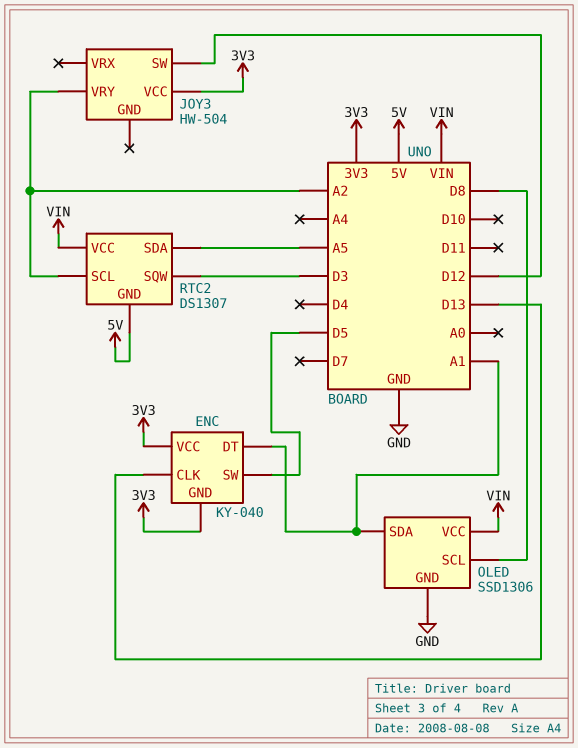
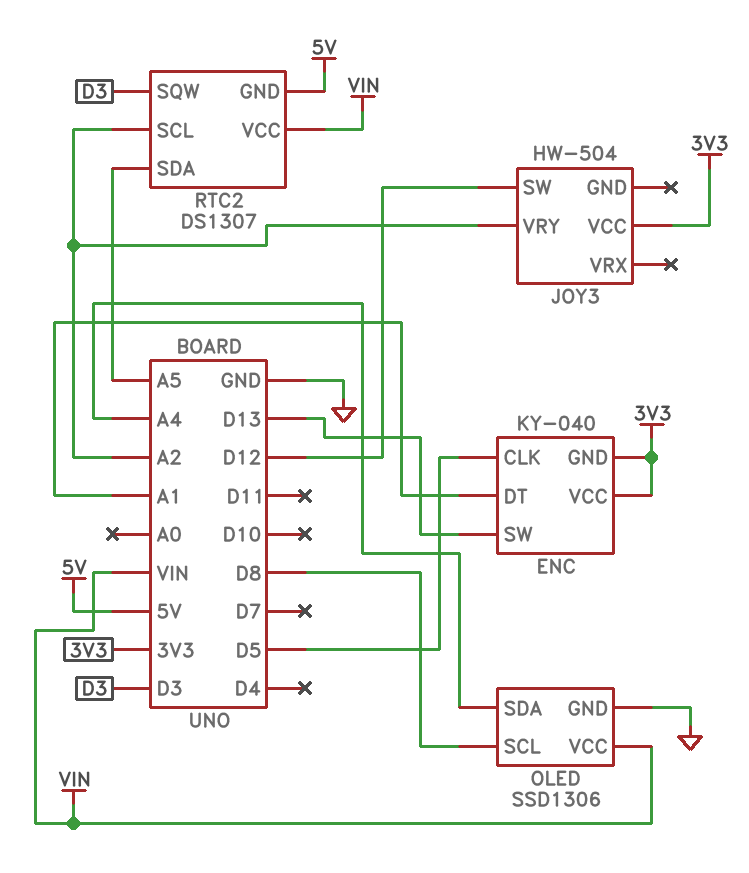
ENC pin CLK: D13 -> D5
ENC pin SW: D5 -> D13
OLED pin SDA: A1 -> A4

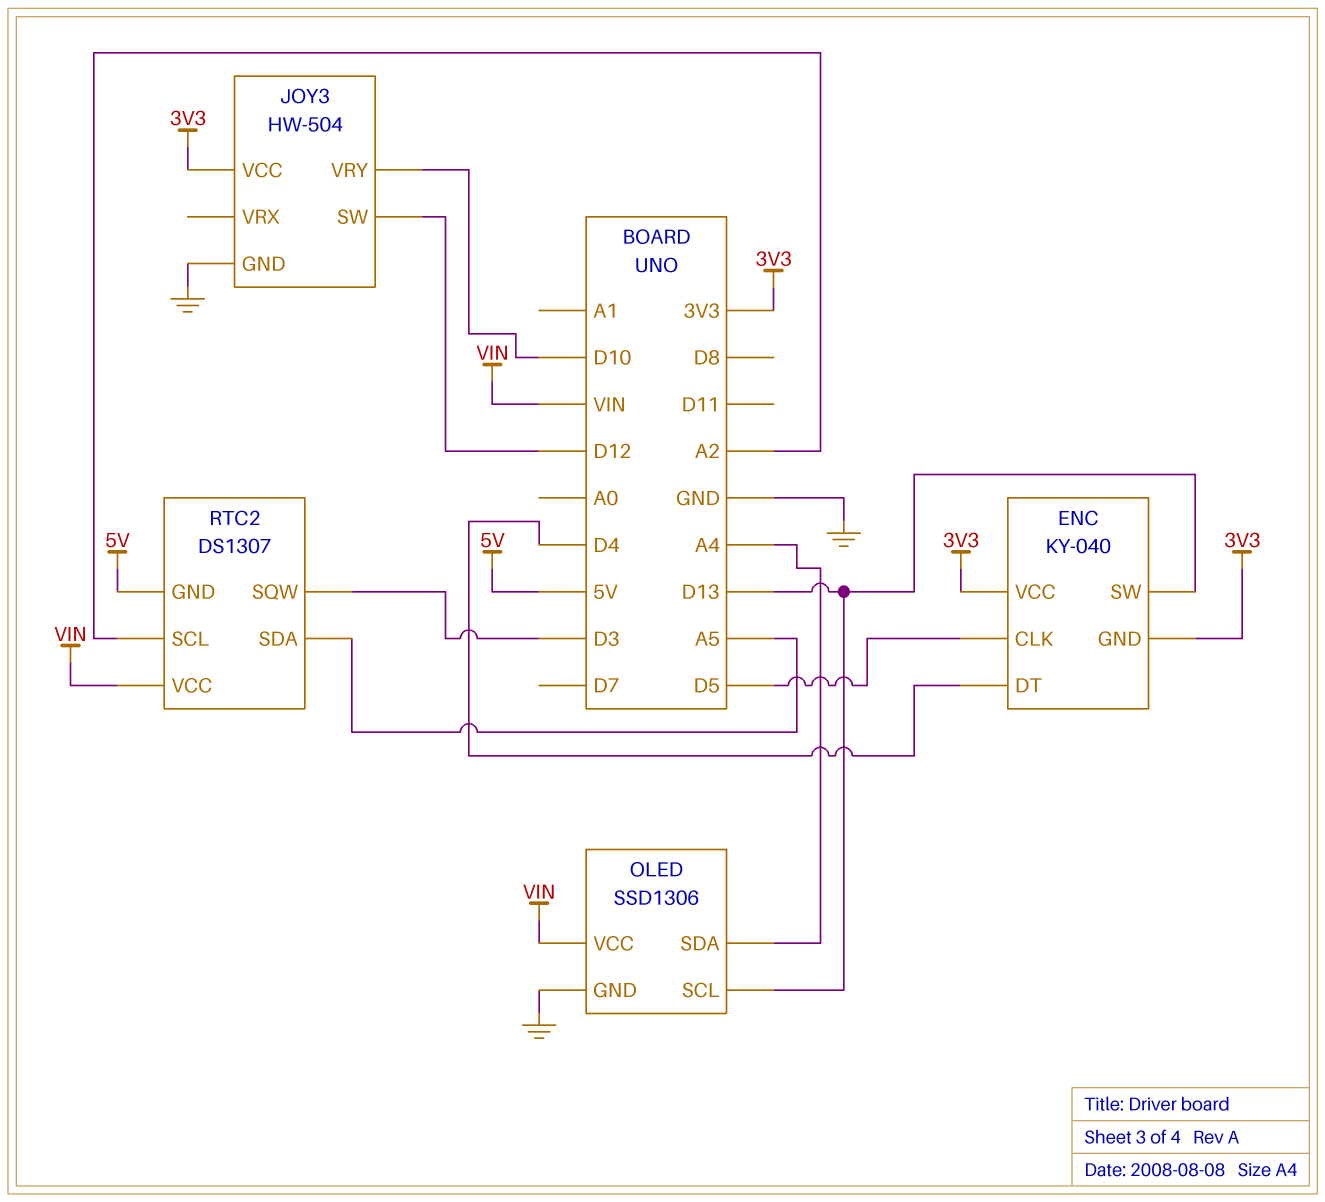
ENC pin DT: A1 -> D4
JOY3 pin GND: none -> GND
JOY3 pin VRY: A2 -> D10
OLED pin SCL: D8 -> D13

